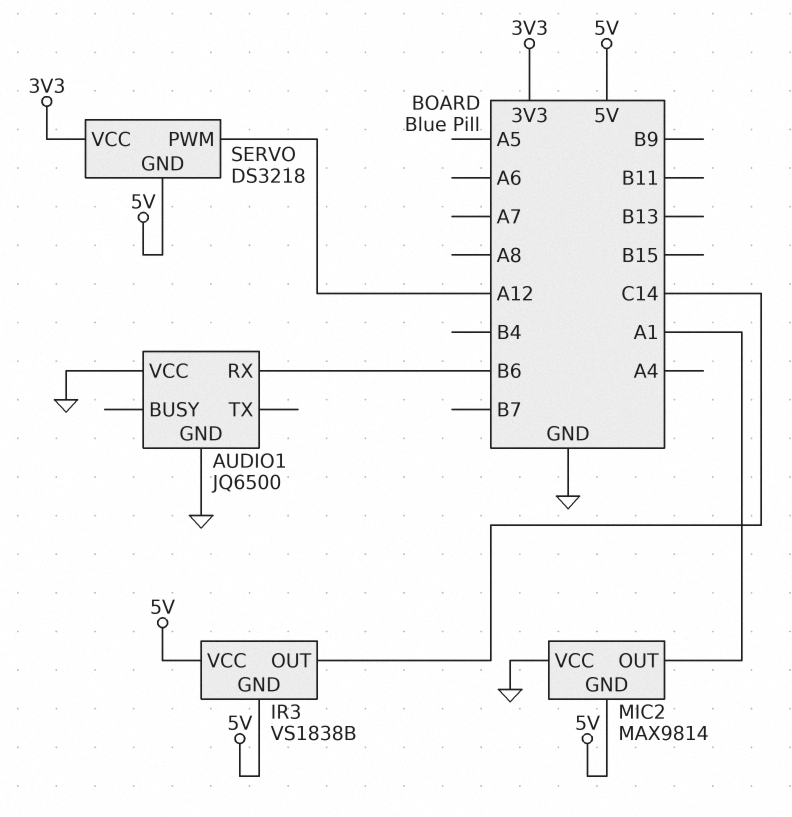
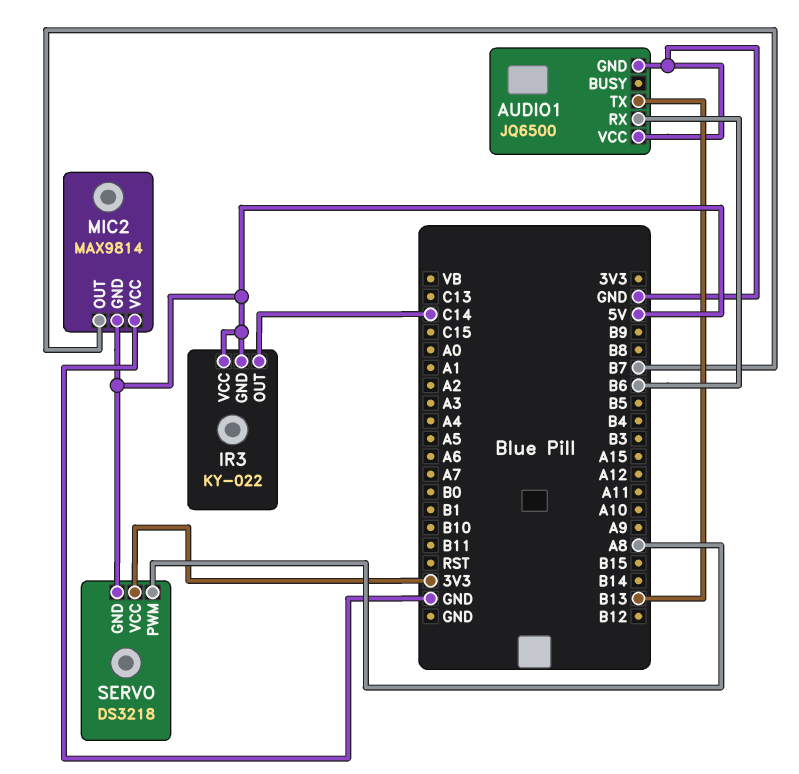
AUDIO1 pin TX: none -> B13
IR3: VS1838B -> KY-022
MIC2 pin OUT: A1 -> B7
SERVO pin PWM: A12 -> A8

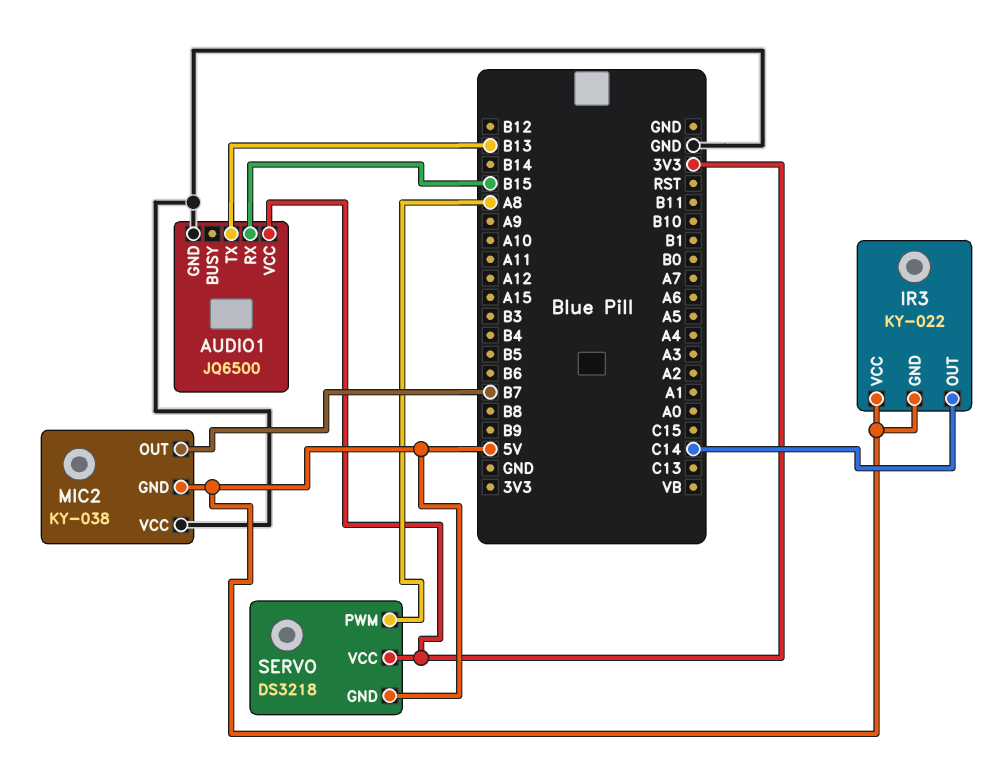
AUDIO1 pin RX: B6 -> B15
AUDIO1 pin VCC: GND -> 3V3
MIC2: MAX9814 -> KY-038

